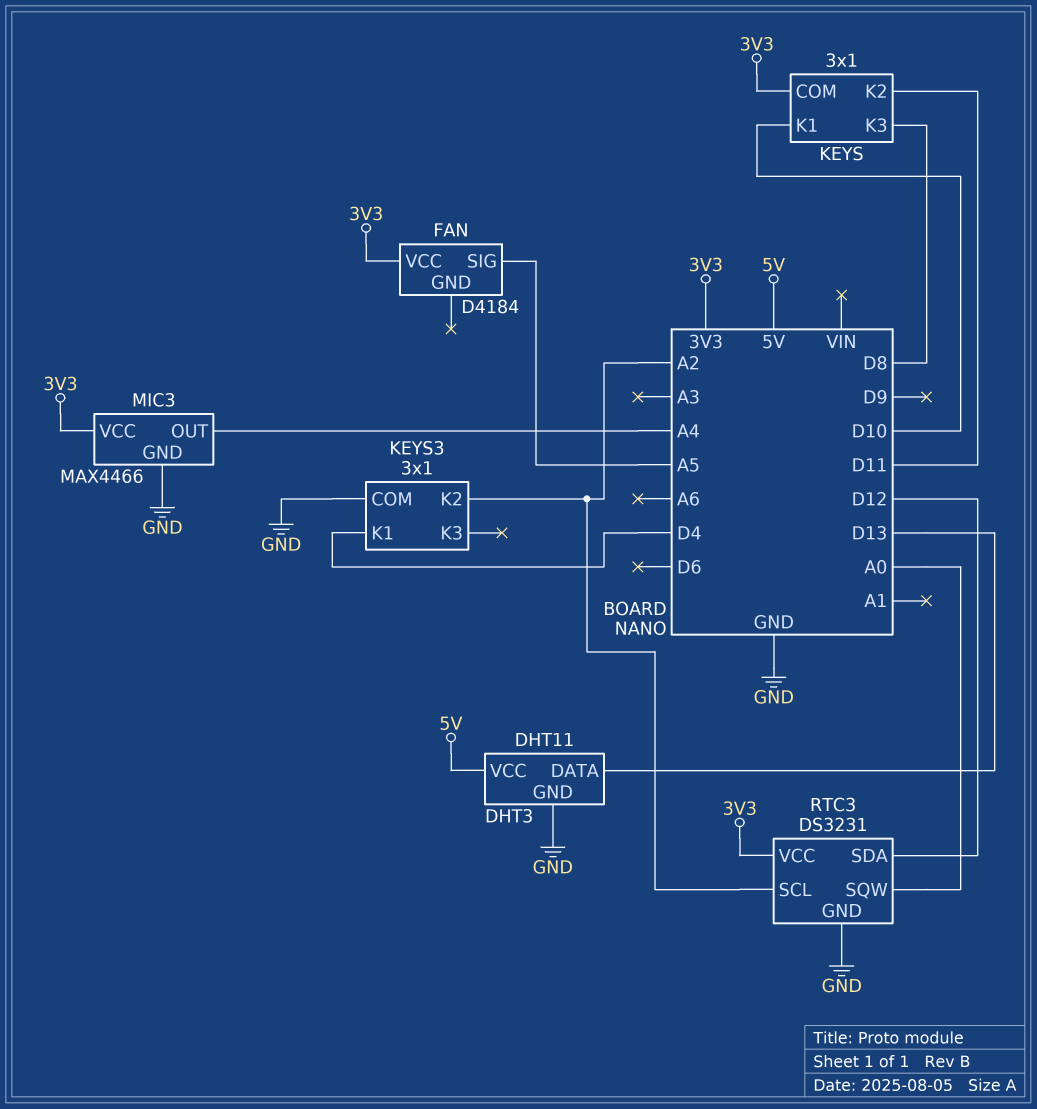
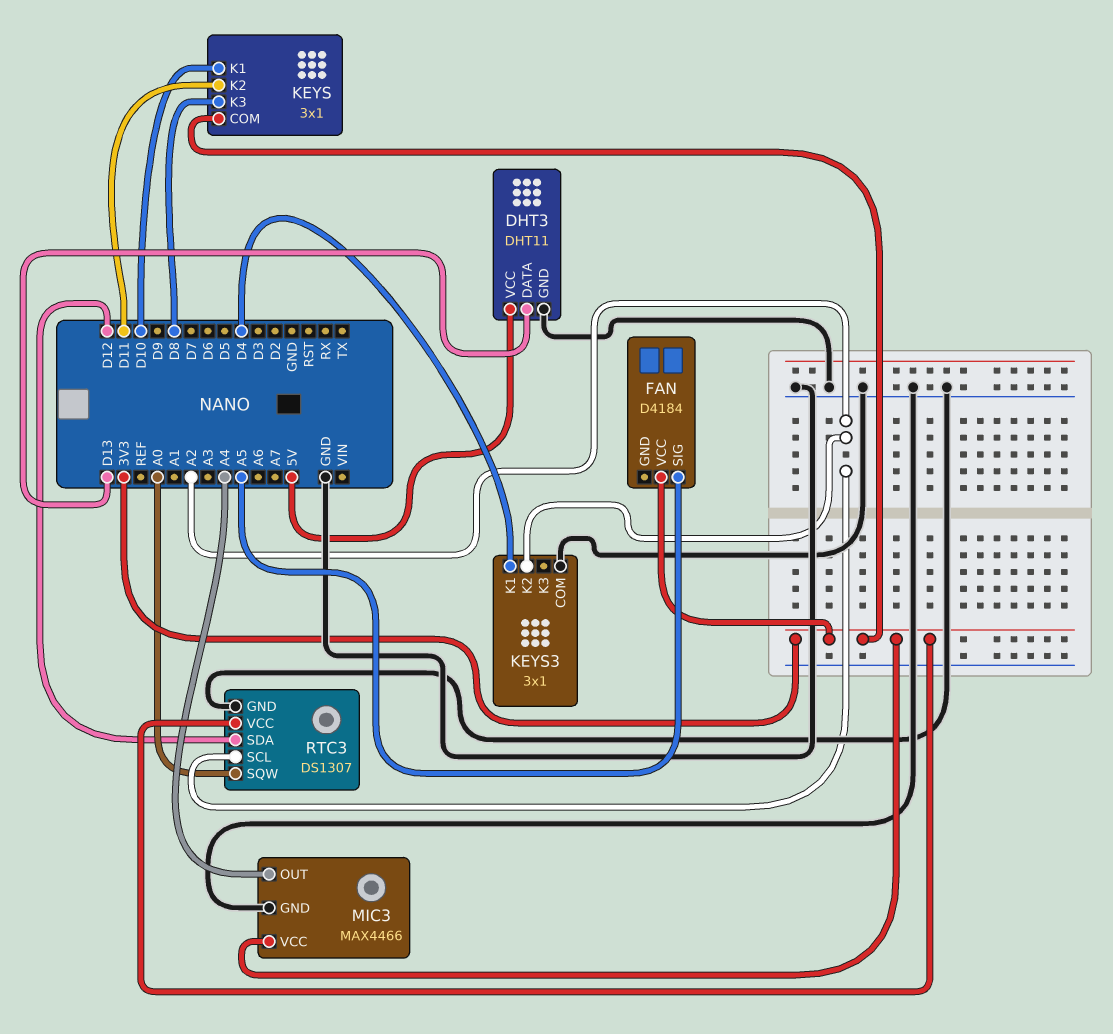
RTC3: DS3231 -> DS1307

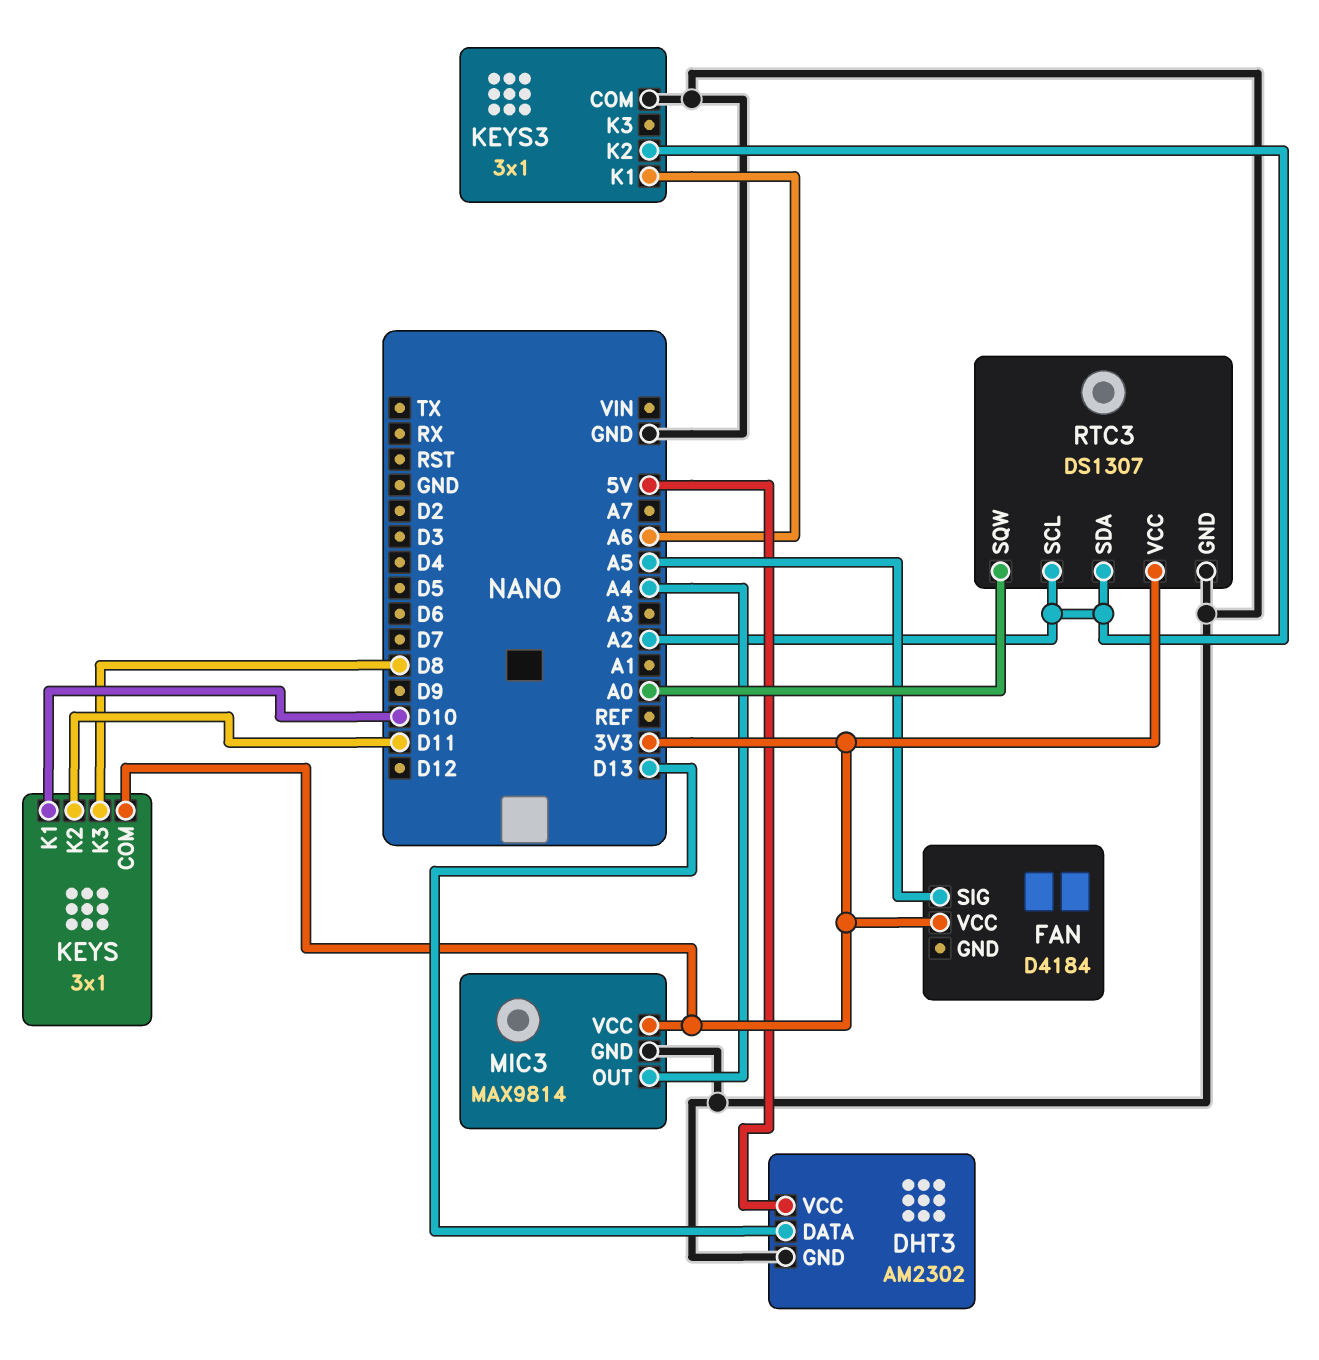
DHT3: DHT11 -> AM2302
KEYS3 pin K1: D4 -> A6
MIC3: MAX4466 -> MAX9814
RTC3 pin SDA: D12 -> A2

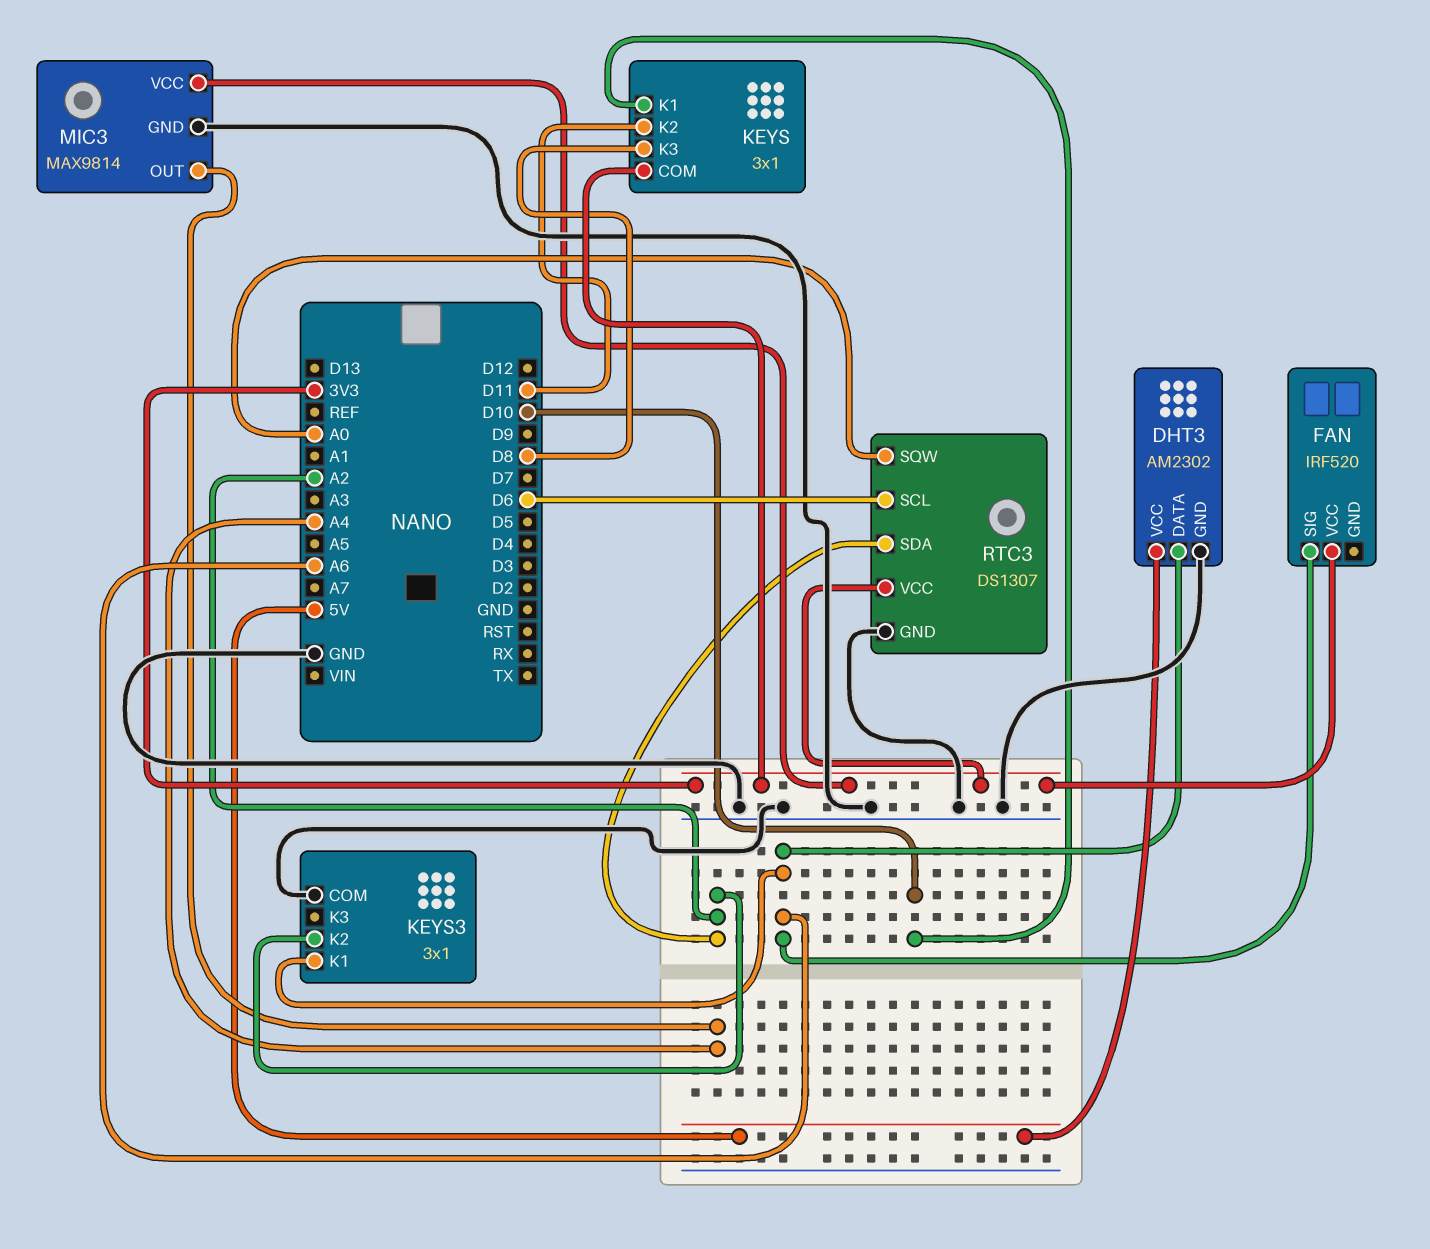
DHT3 pin DATA: D13 -> A6
FAN: D4184 -> IRF520
FAN pin SIG: A5 -> A6
RTC3 pin SCL: A2 -> D6

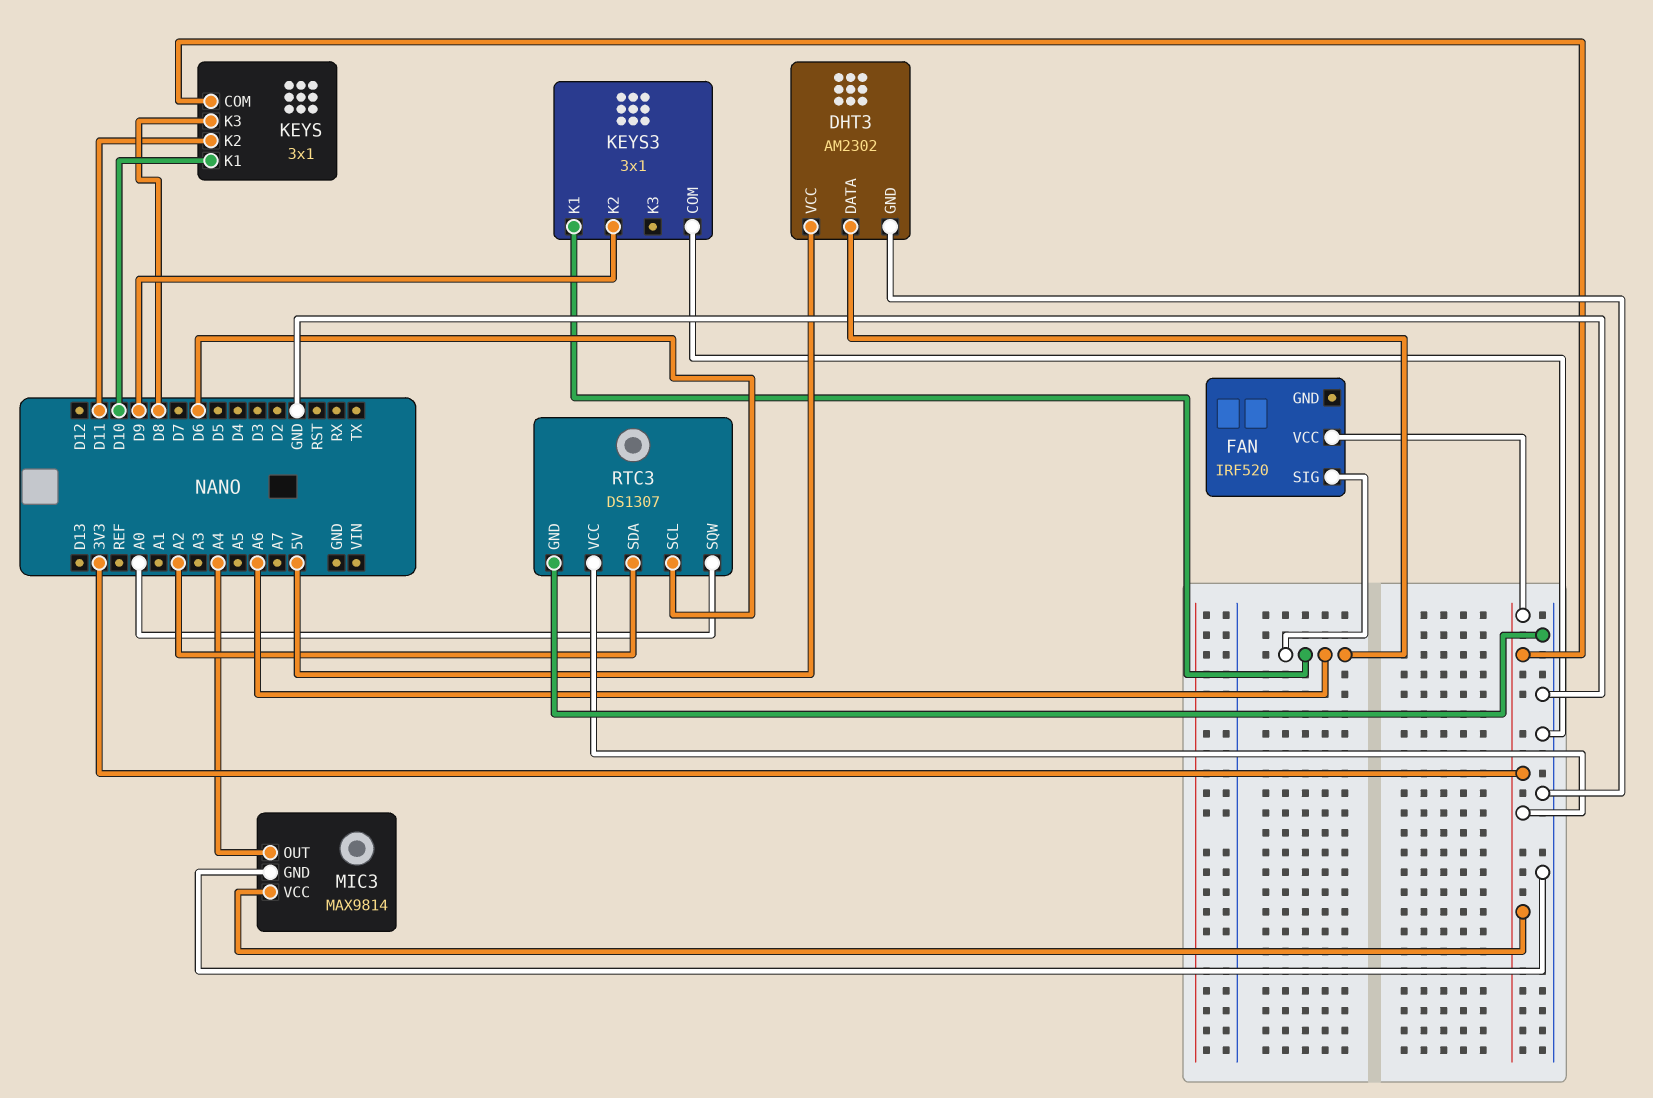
KEYS3 pin K2: A2 -> D9

